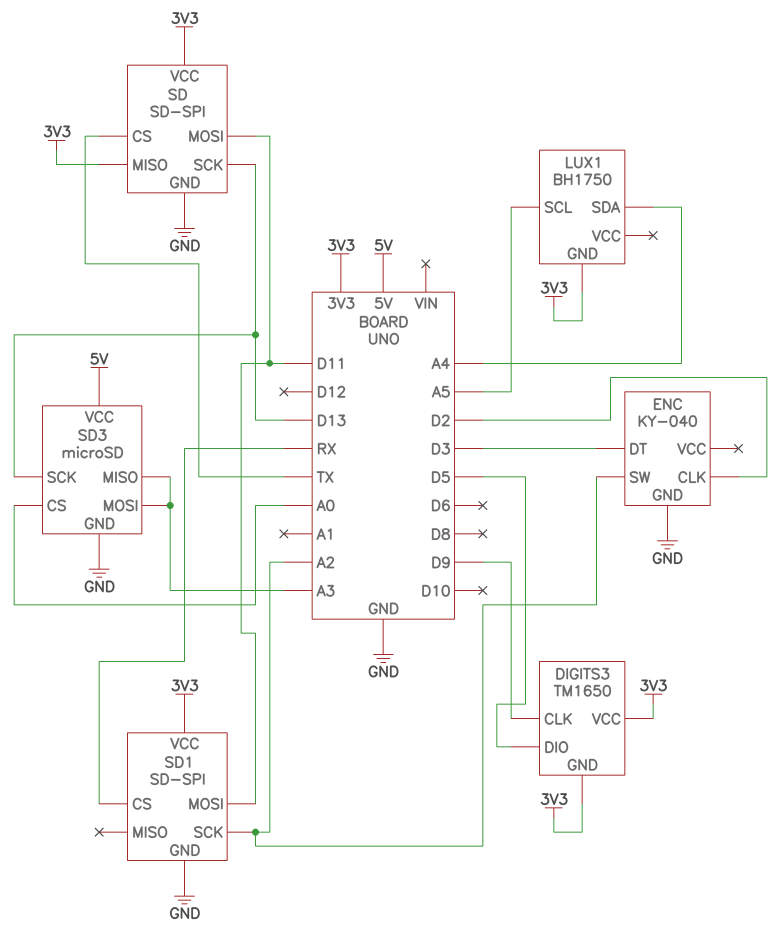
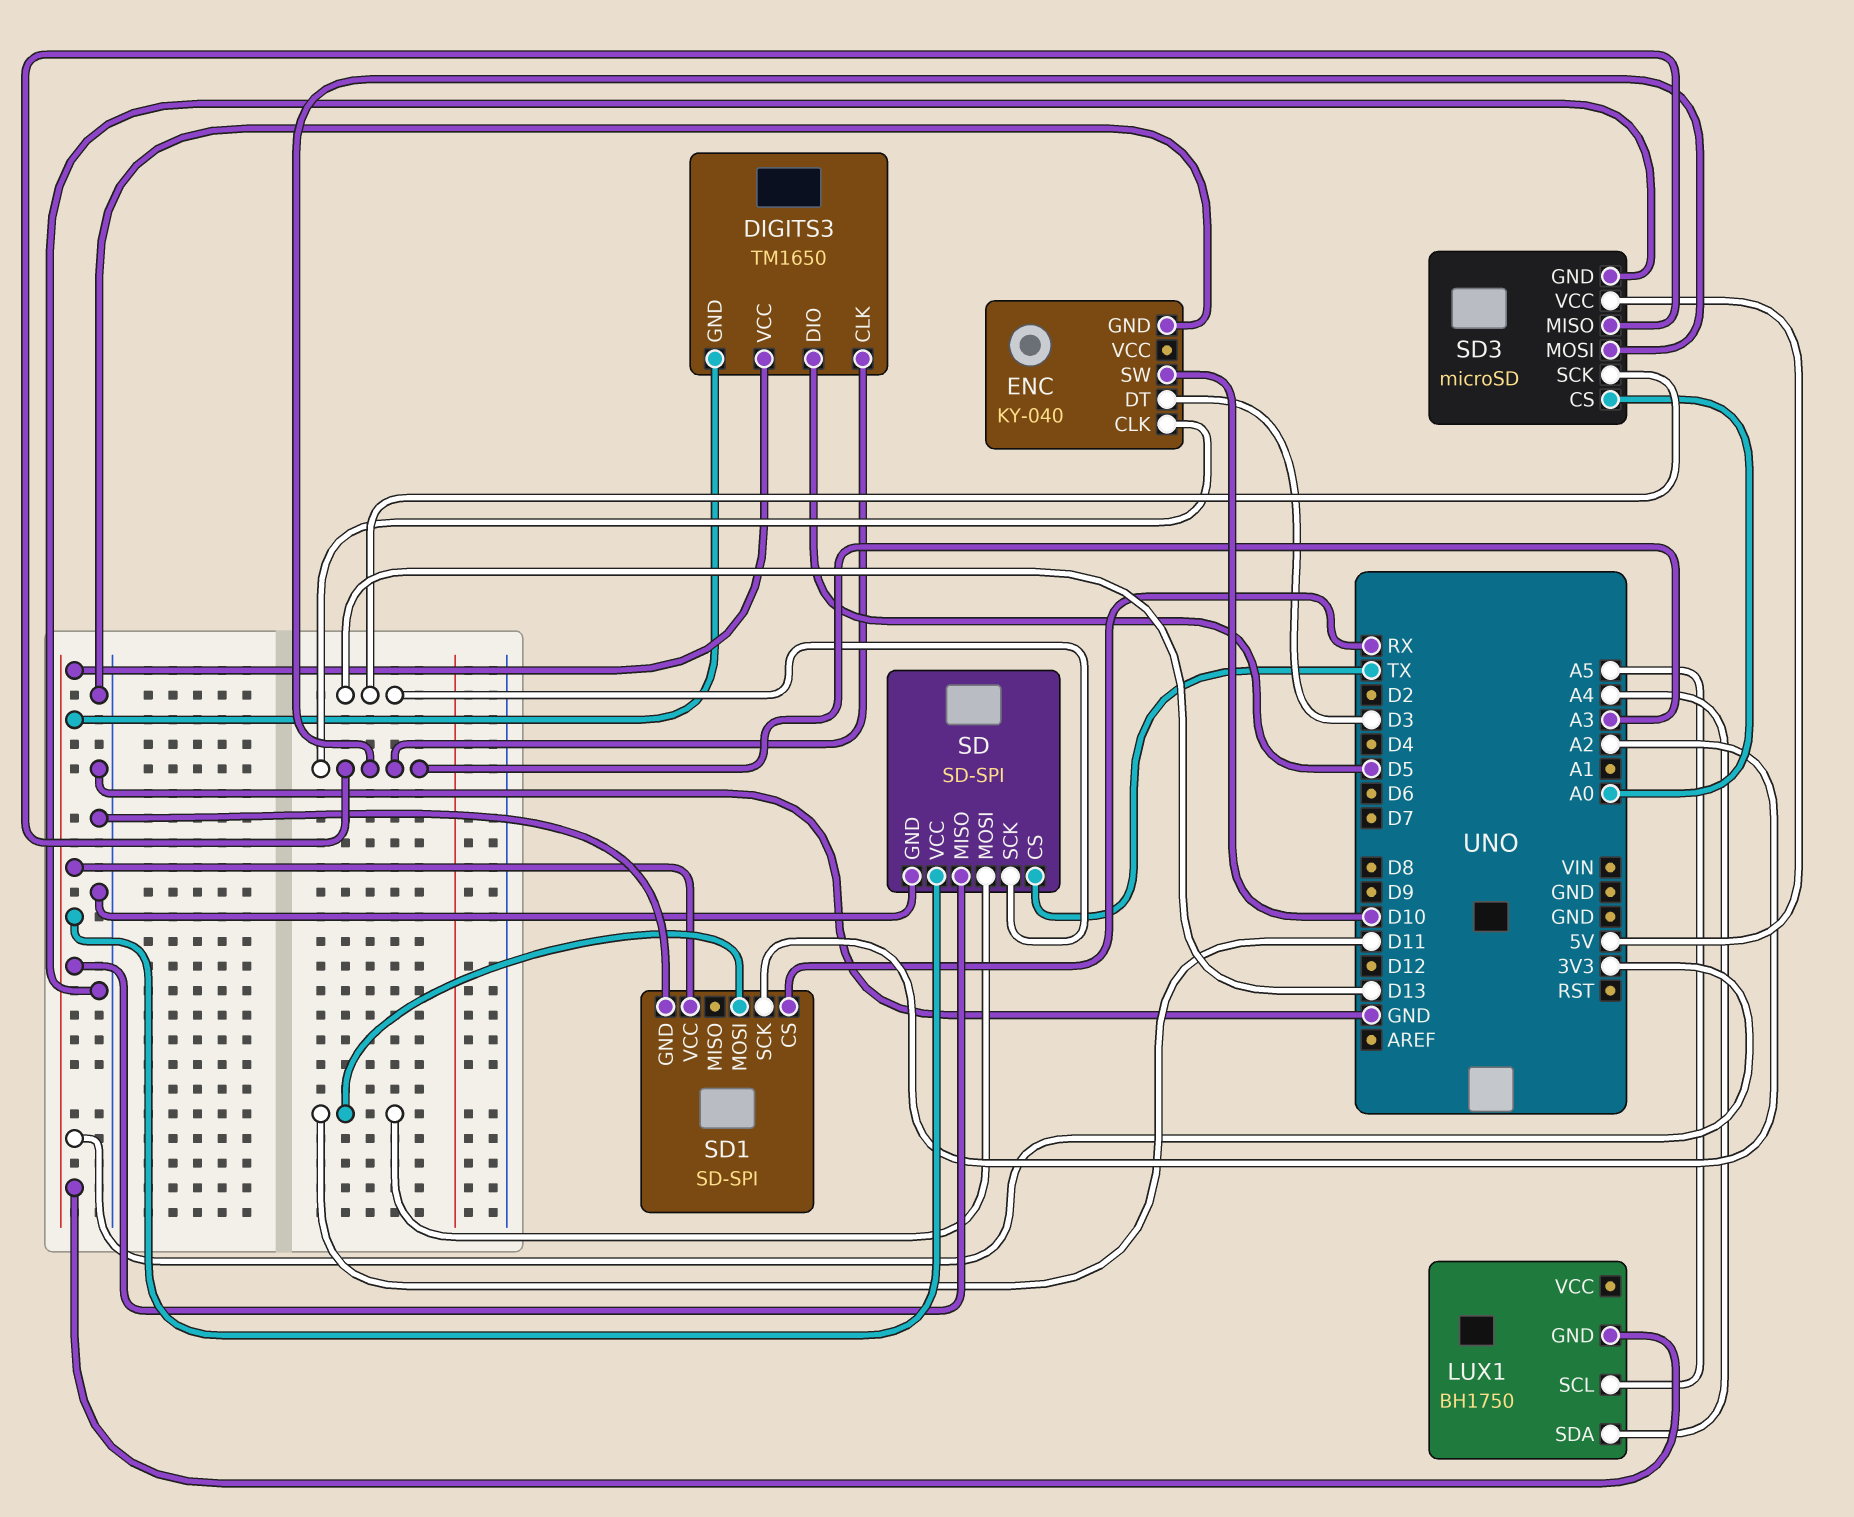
DIGITS3 pin CLK: D9 -> A3
ENC pin CLK: D2 -> A3
ENC pin SW: A2 -> D10

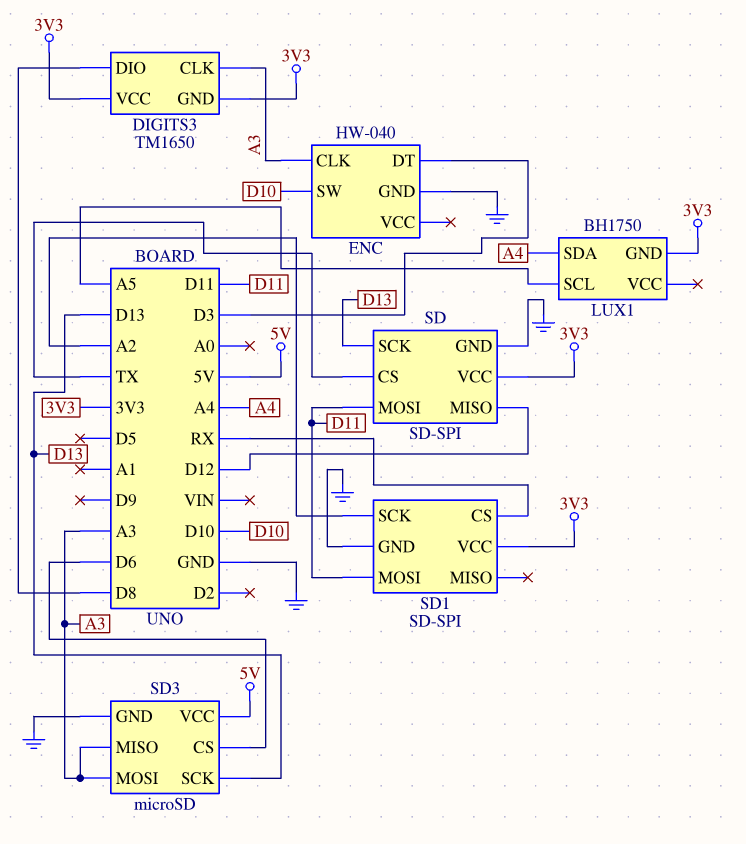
DIGITS3 pin DIO: D5 -> D8
ENC: KY-040 -> HW-040
SD pin MISO: 3V3 -> D12
SD3 pin CS: A0 -> D6

